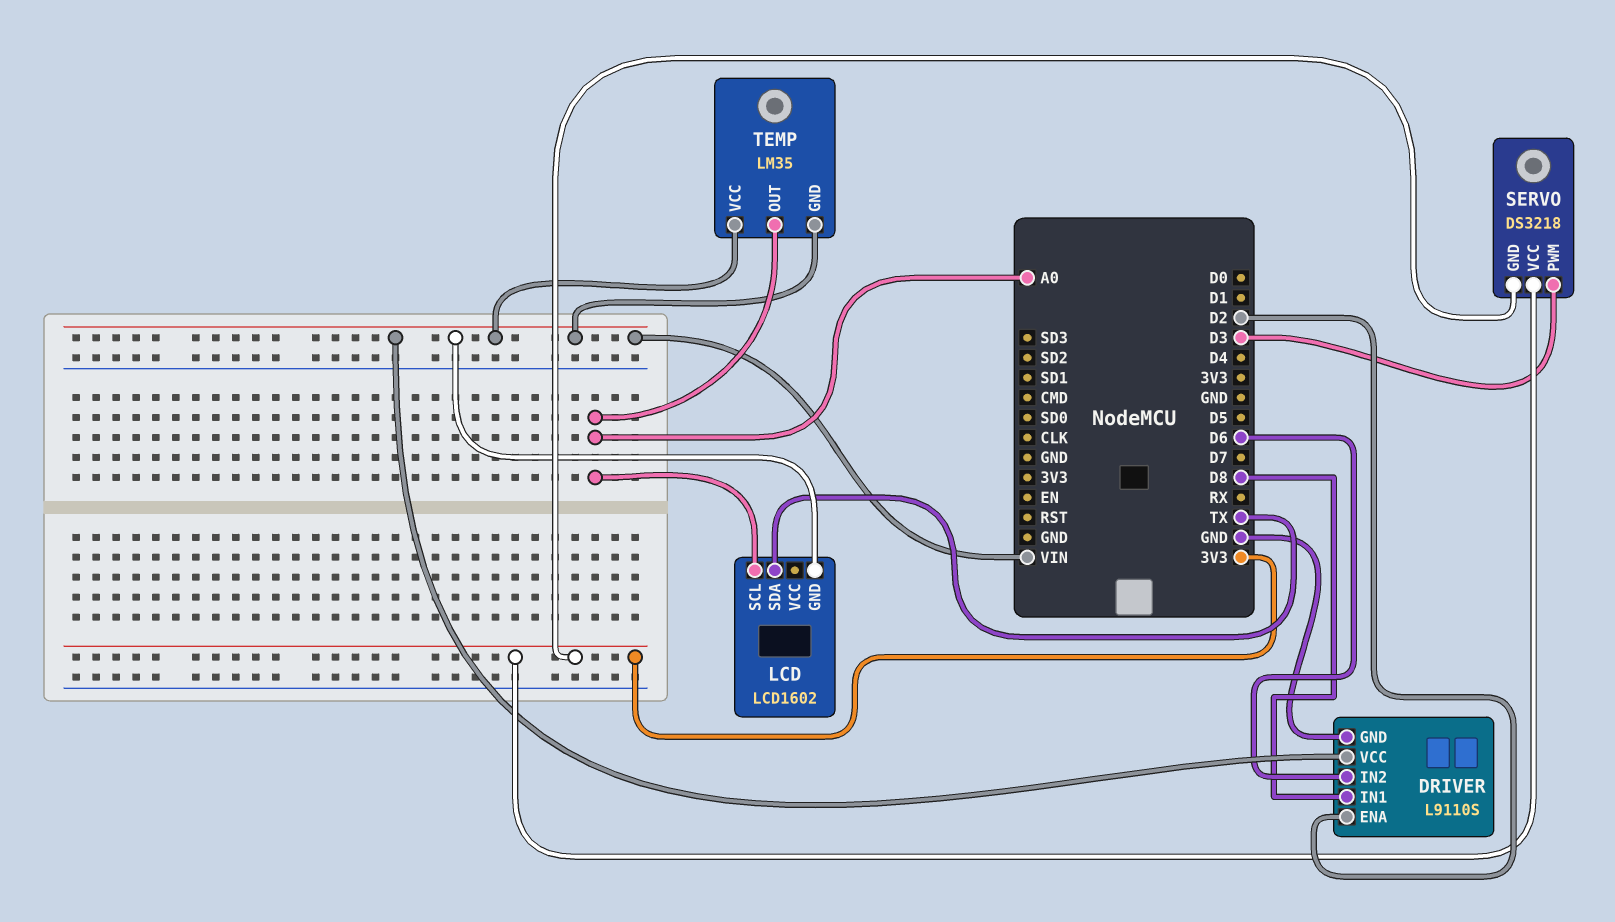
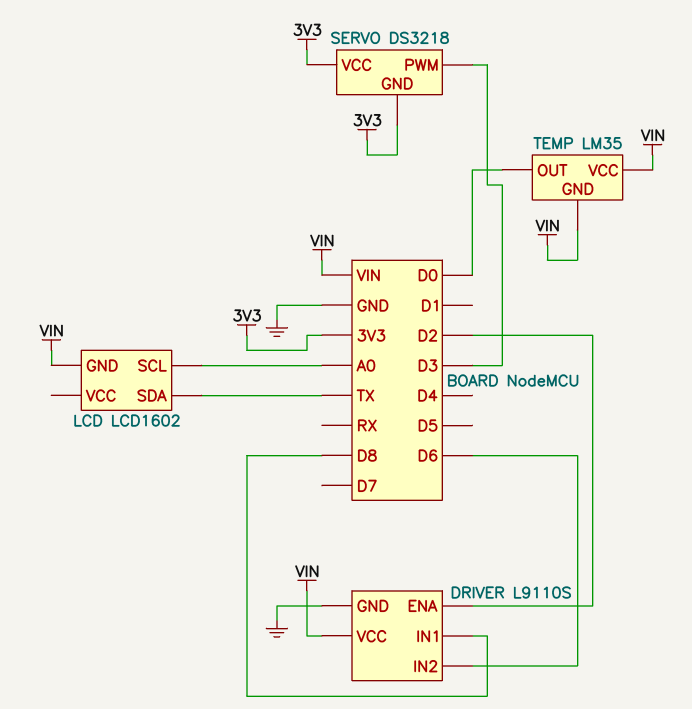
TEMP pin OUT: A0 -> D0

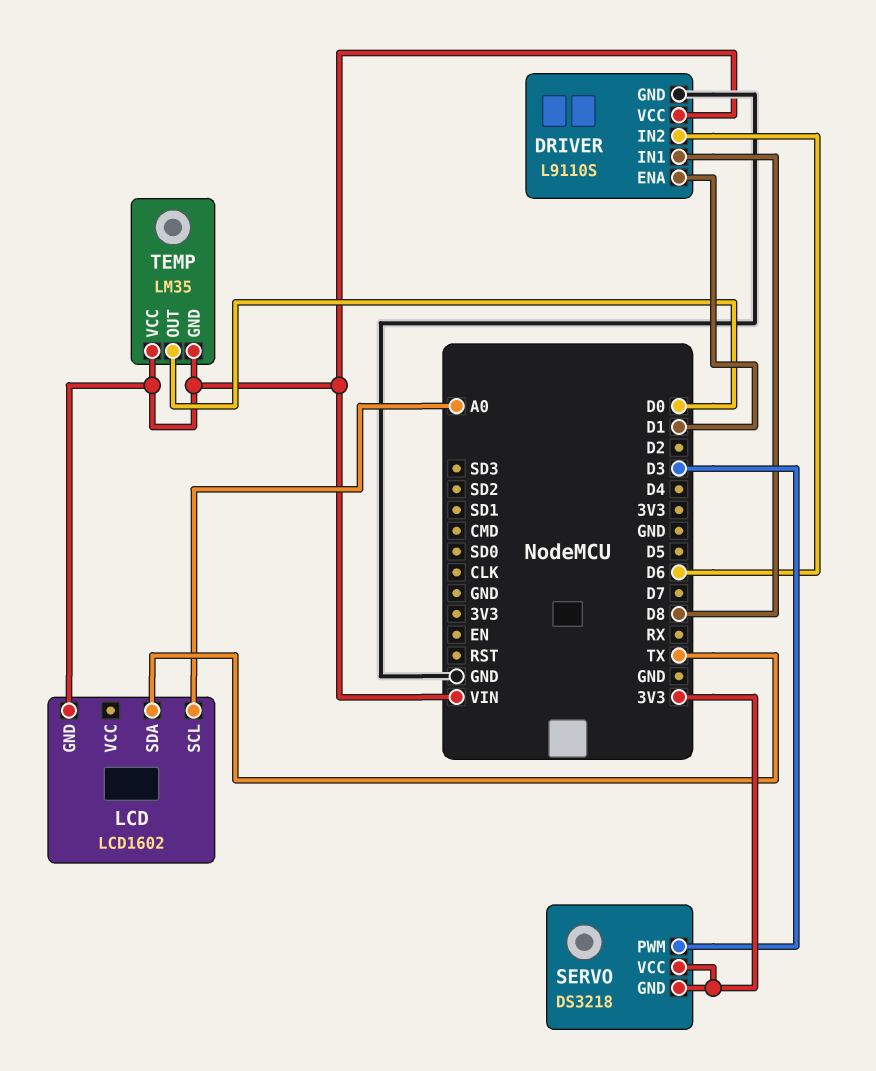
DRIVER pin ENA: D2 -> D1

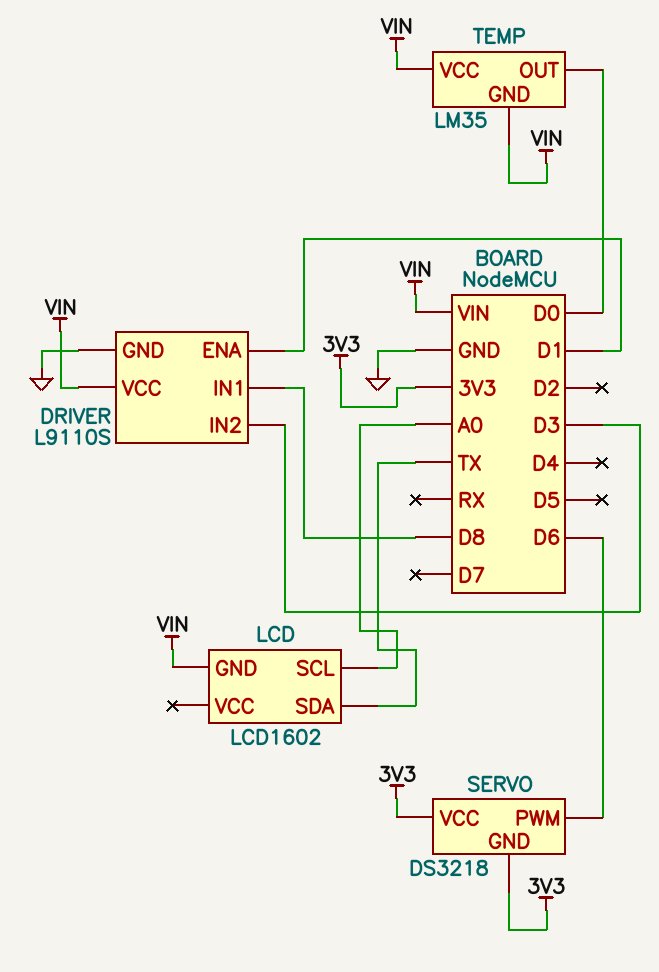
DRIVER pin IN2: D6 -> D3
SERVO pin PWM: D3 -> D6

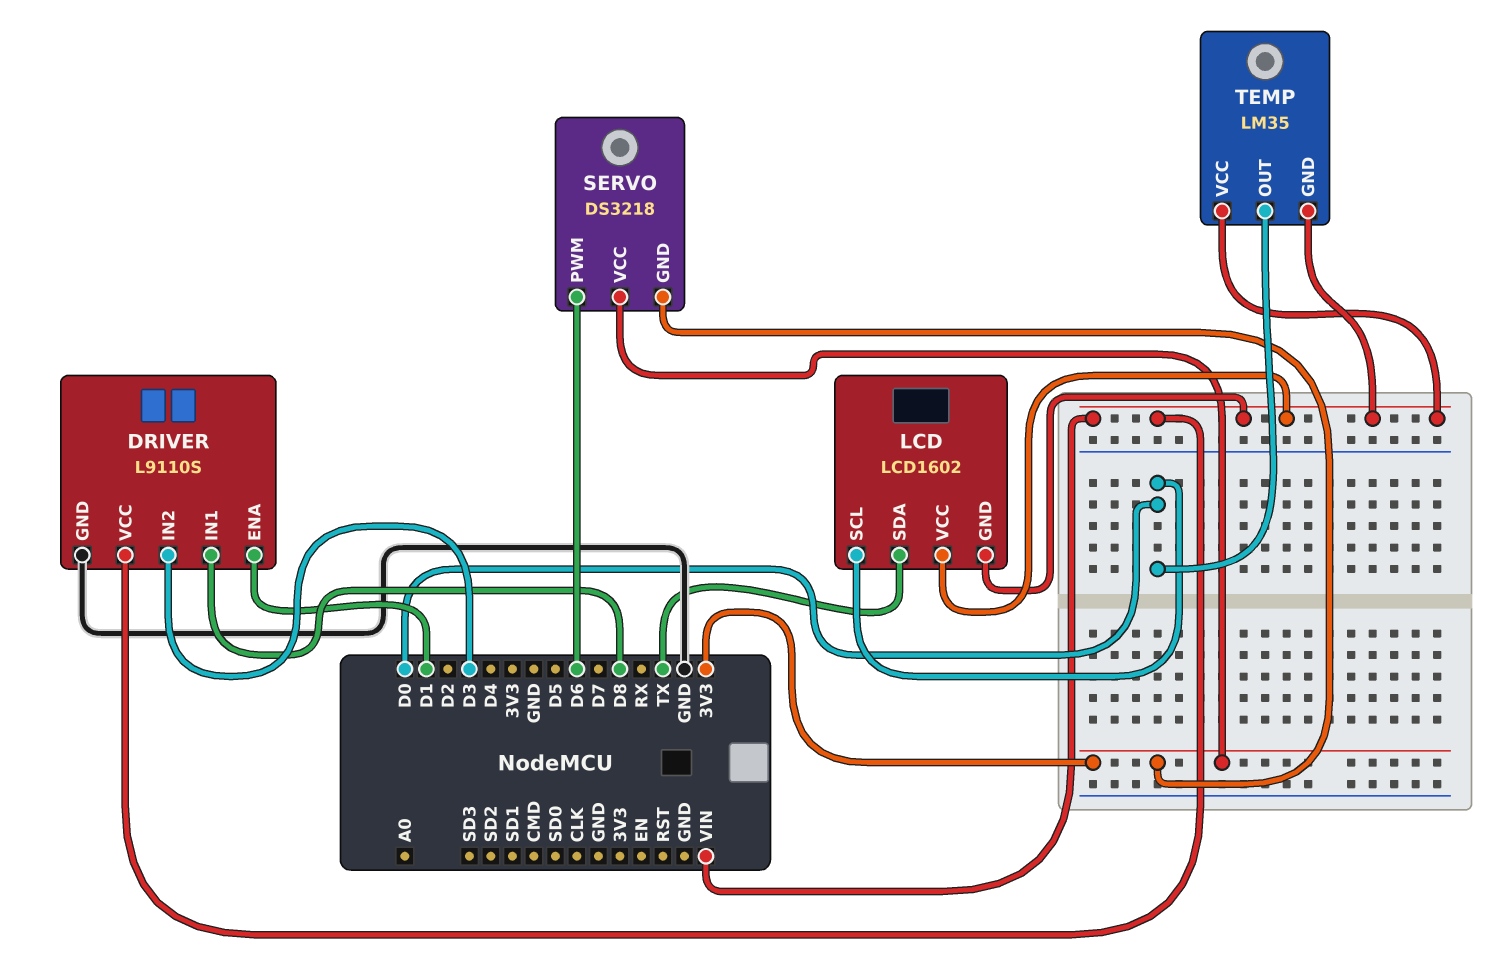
LCD pin SCL: A0 -> D0
LCD pin VCC: none -> VIN

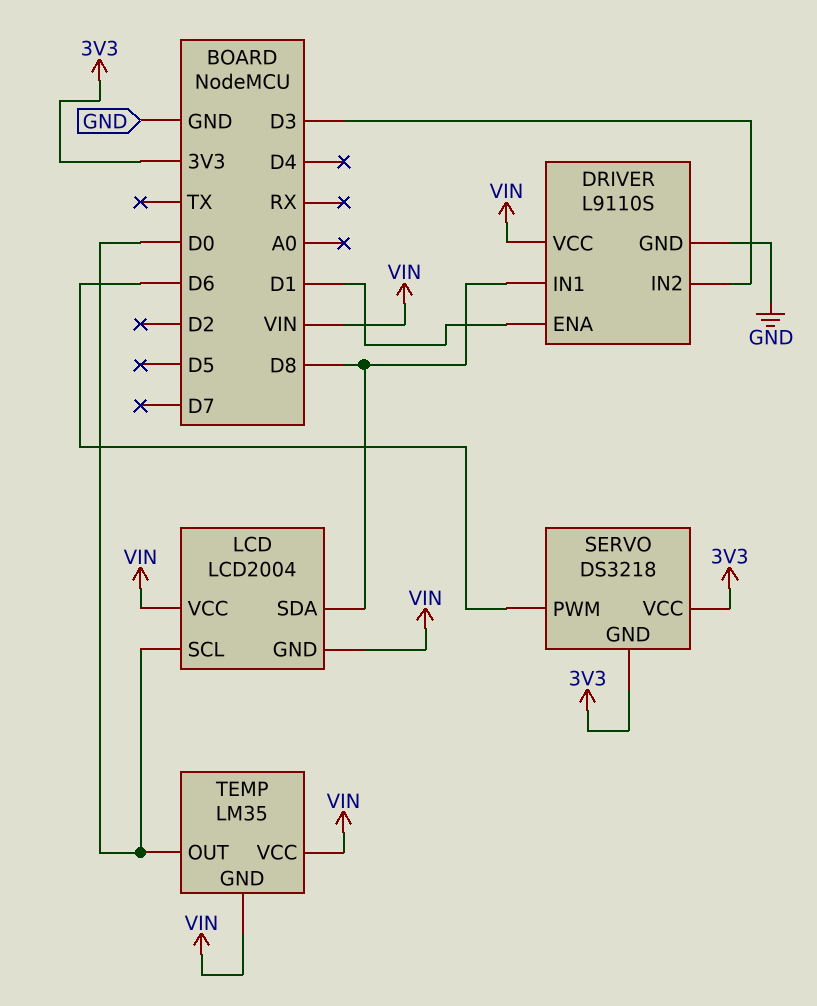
LCD: LCD1602 -> LCD2004
LCD pin SDA: TX -> D8

